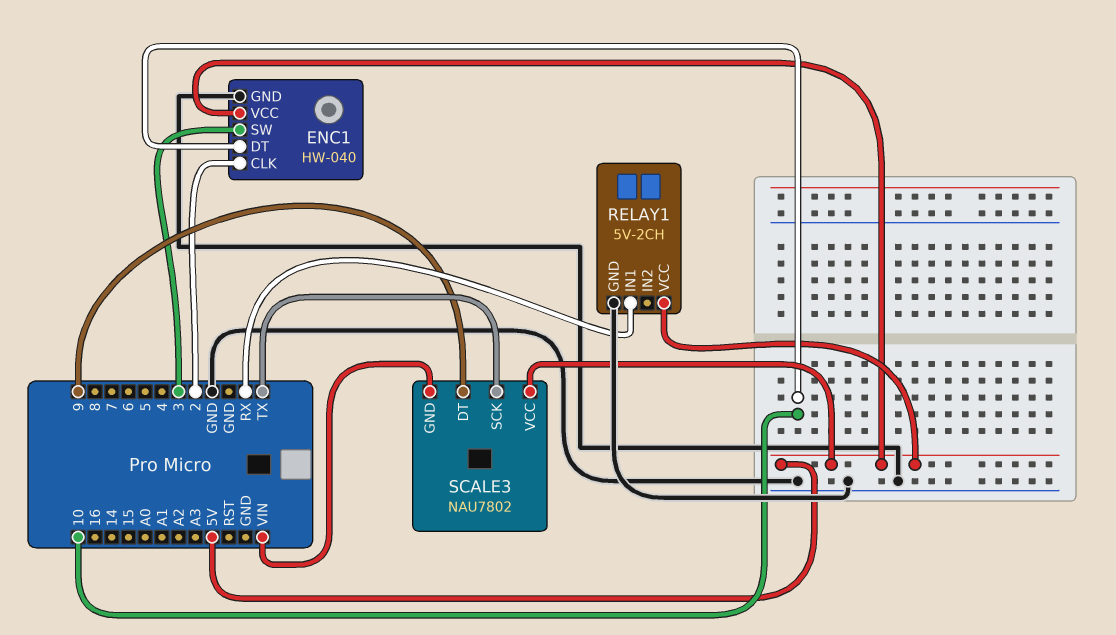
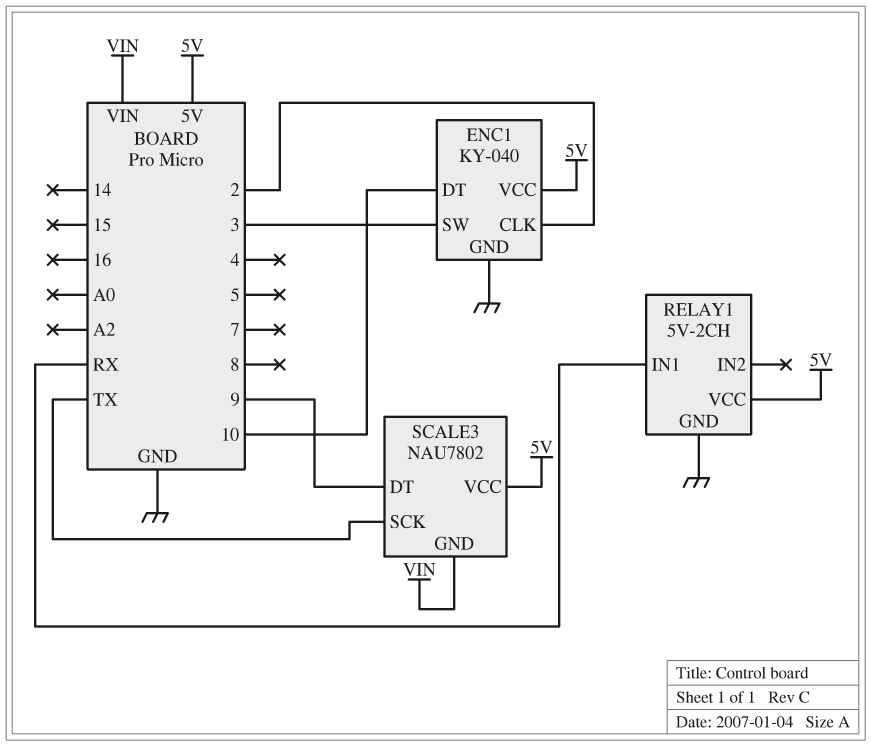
ENC1: HW-040 -> KY-040

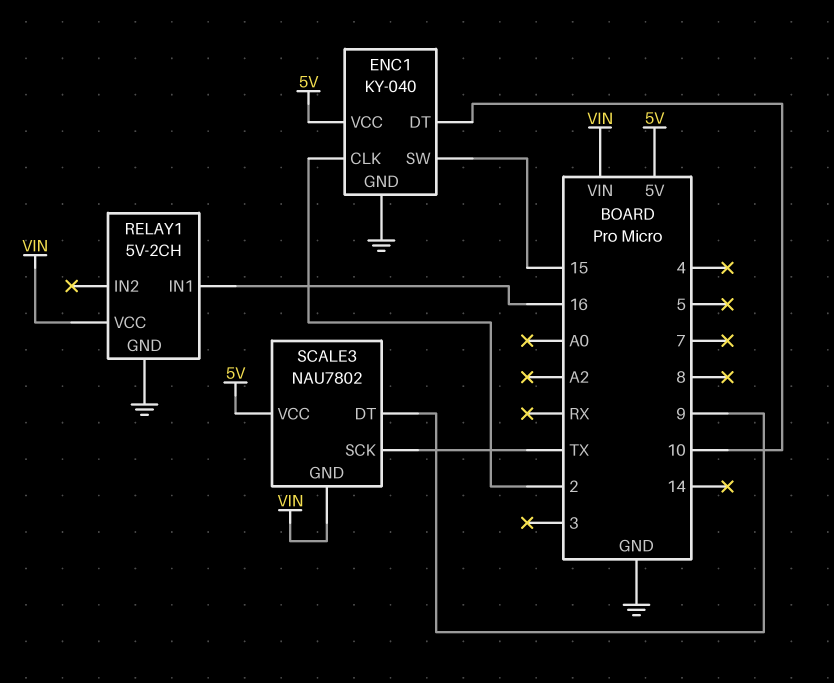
ENC1 pin SW: 3 -> 15
RELAY1 pin IN1: RX -> 16
RELAY1 pin VCC: 5V -> VIN

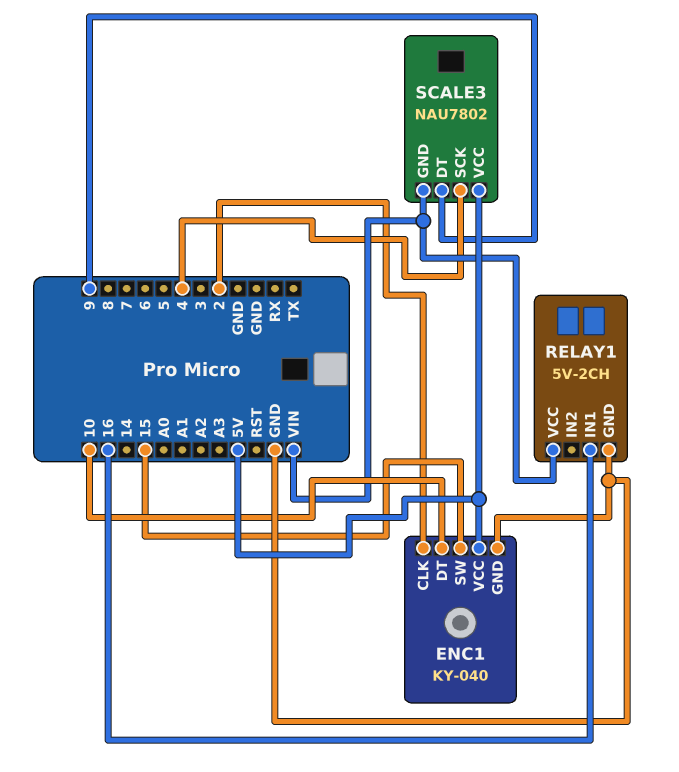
SCALE3 pin SCK: TX -> 4

